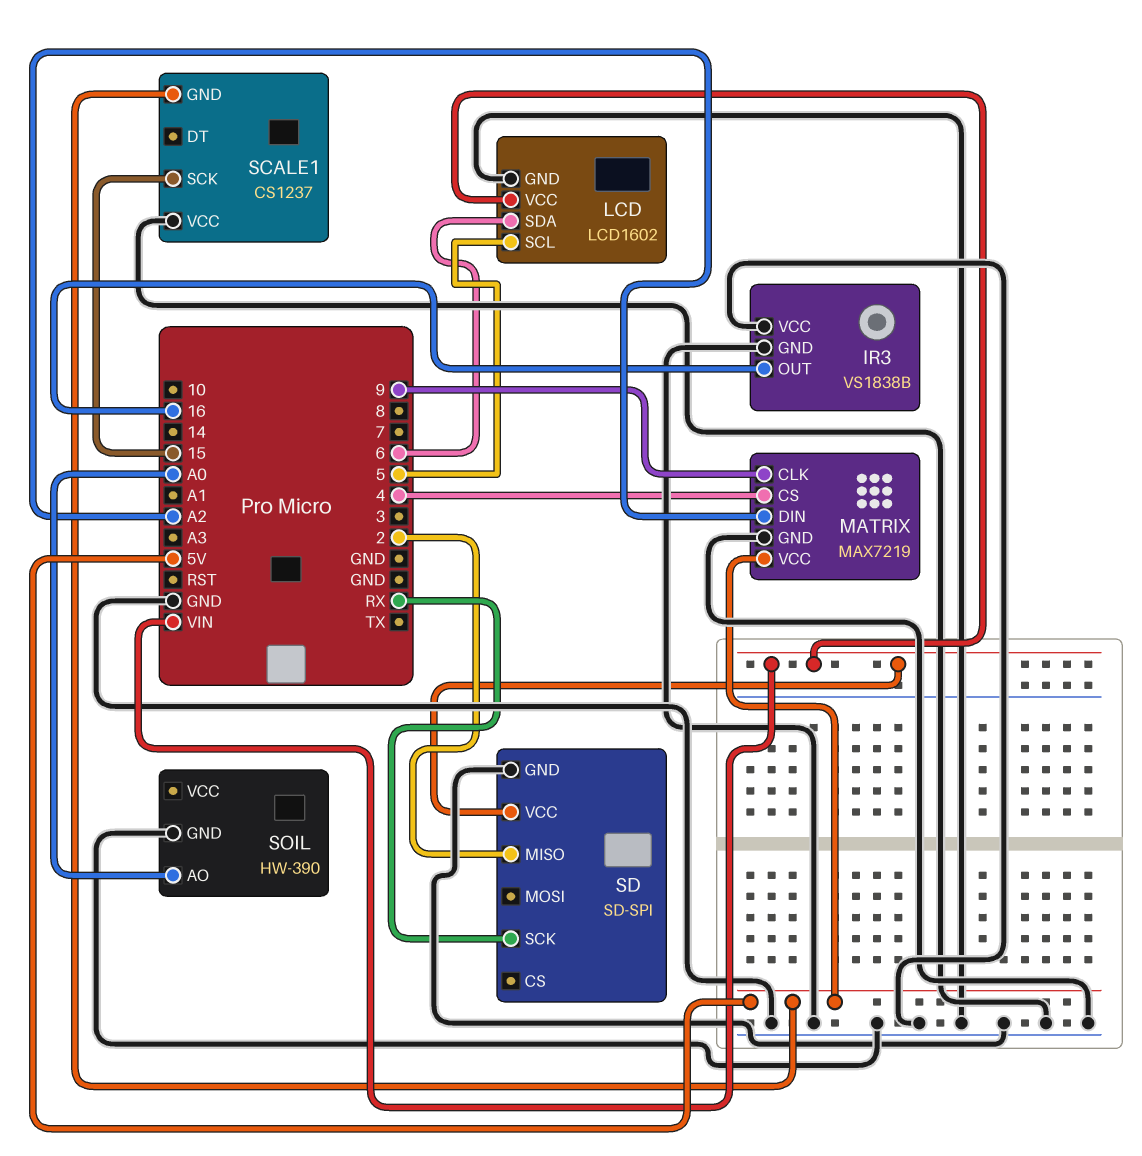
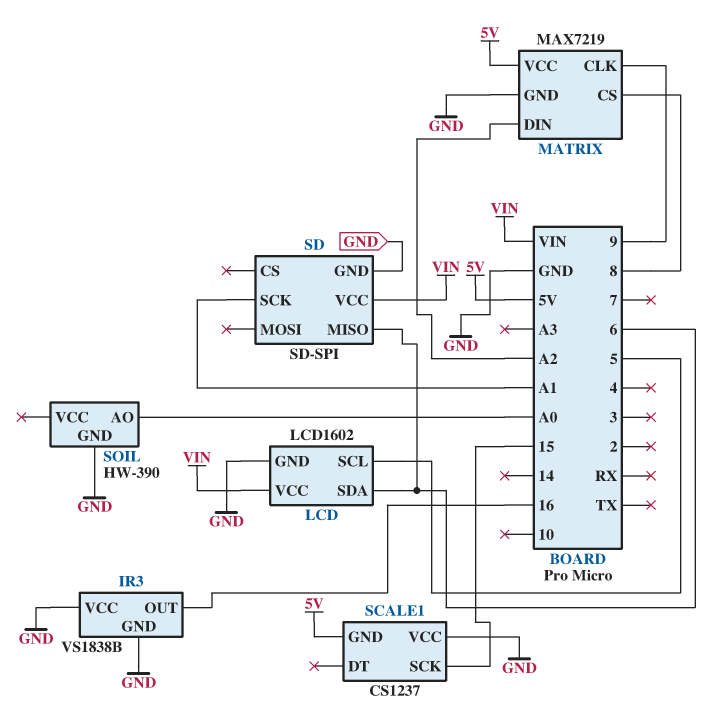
MATRIX pin CS: 4 -> 8
SD pin MISO: 2 -> 6
SD pin SCK: RX -> A1

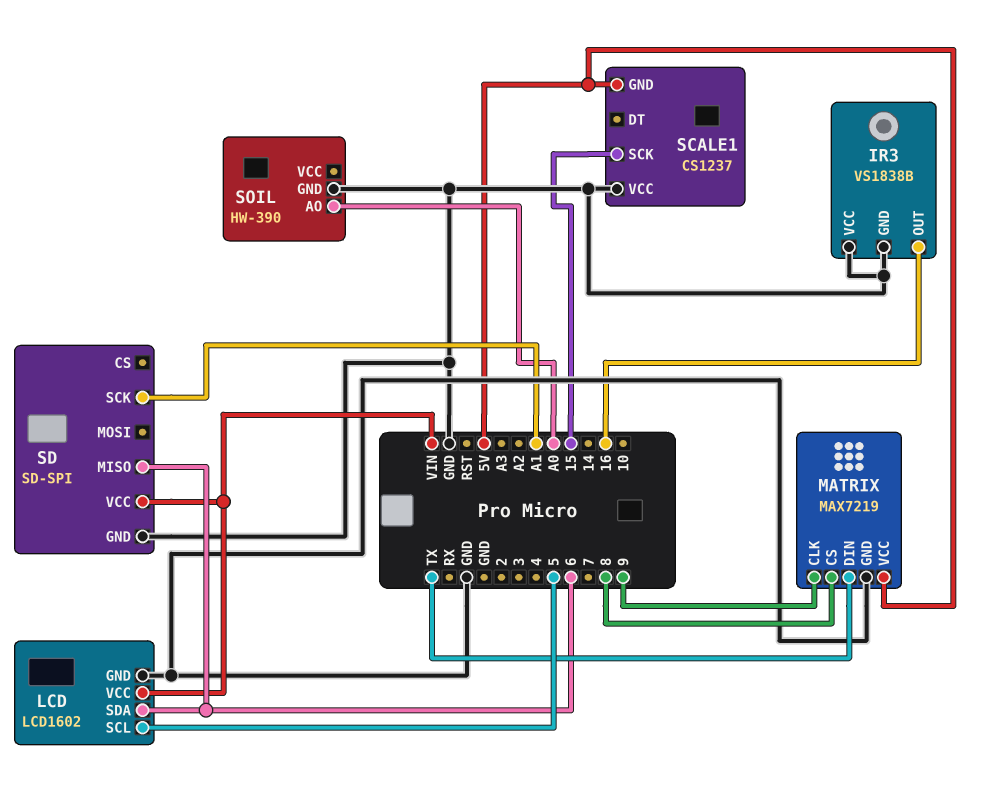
MATRIX pin DIN: A2 -> TX

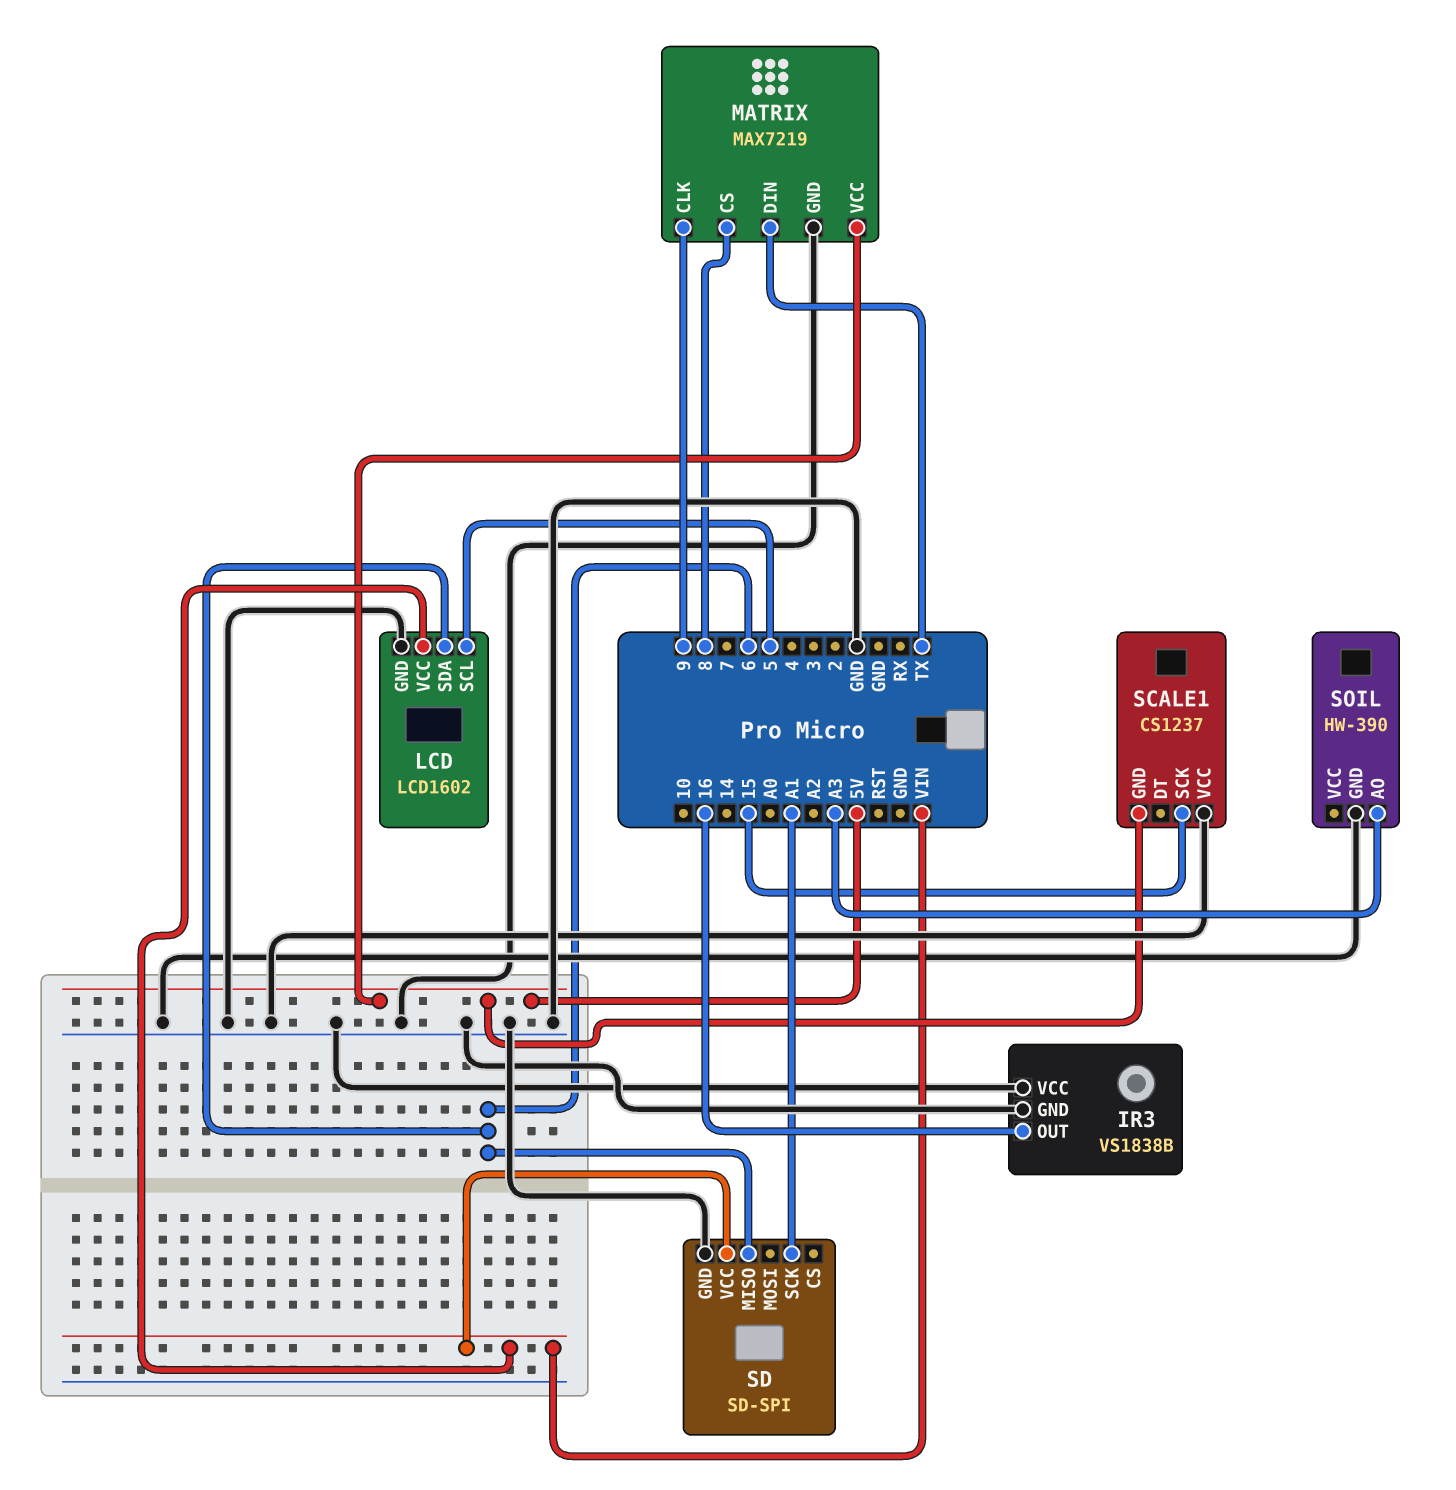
SOIL pin AO: A0 -> A3

